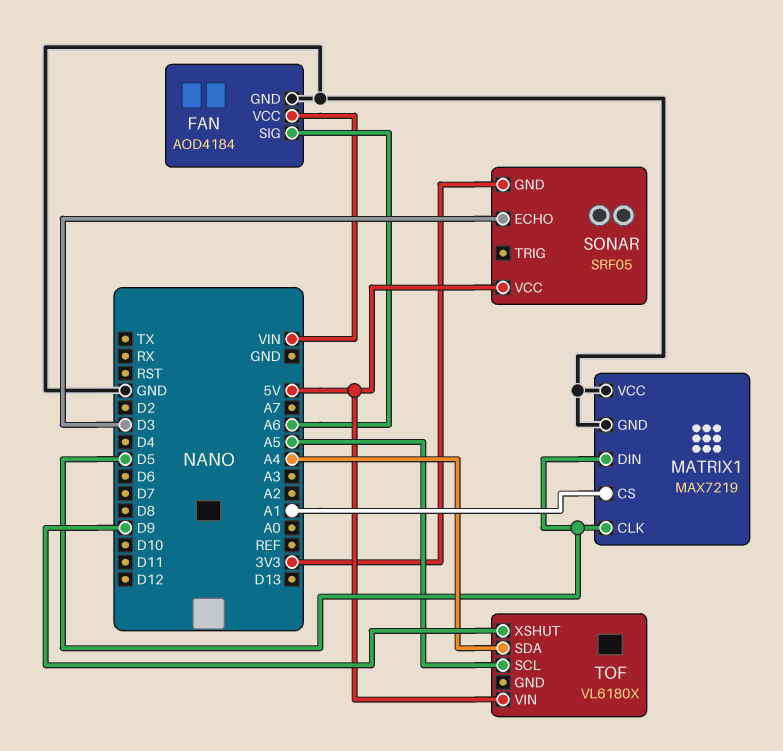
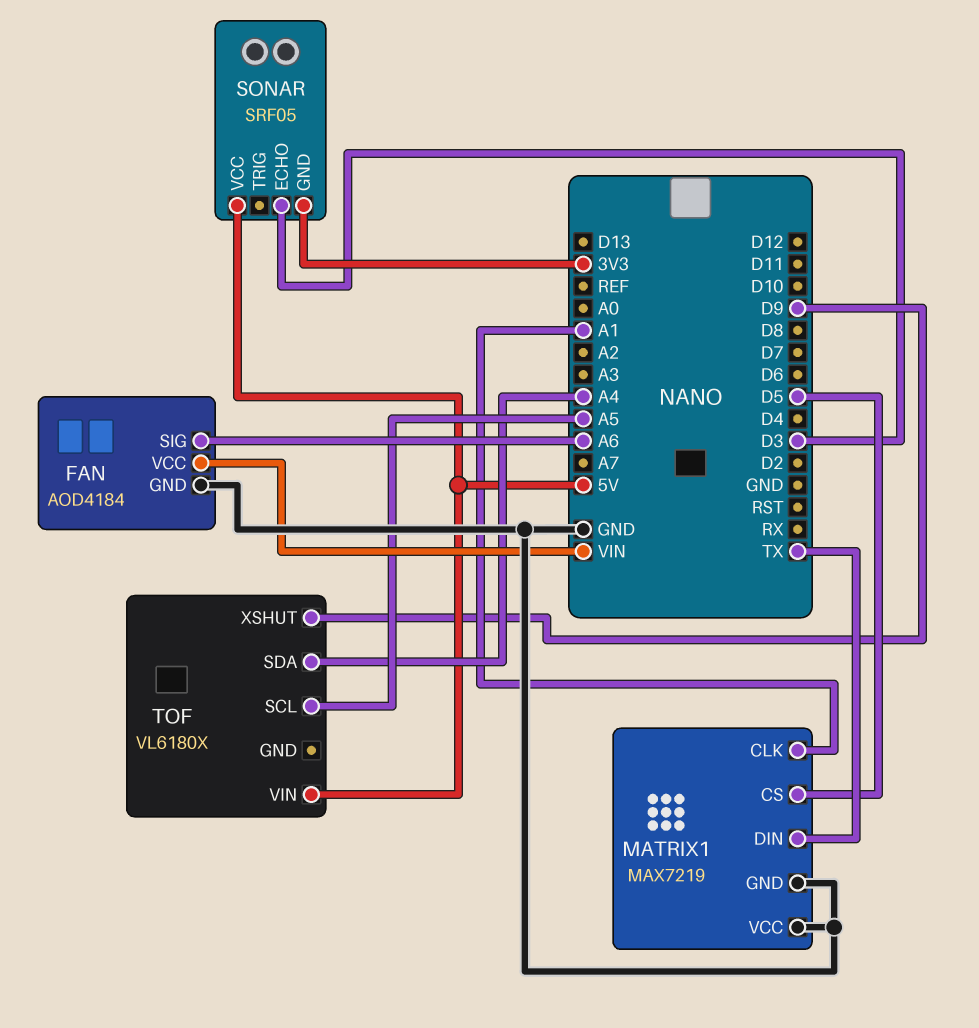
MATRIX1 pin CLK: D5 -> A1
MATRIX1 pin CS: A1 -> D5
MATRIX1 pin DIN: D5 -> TX

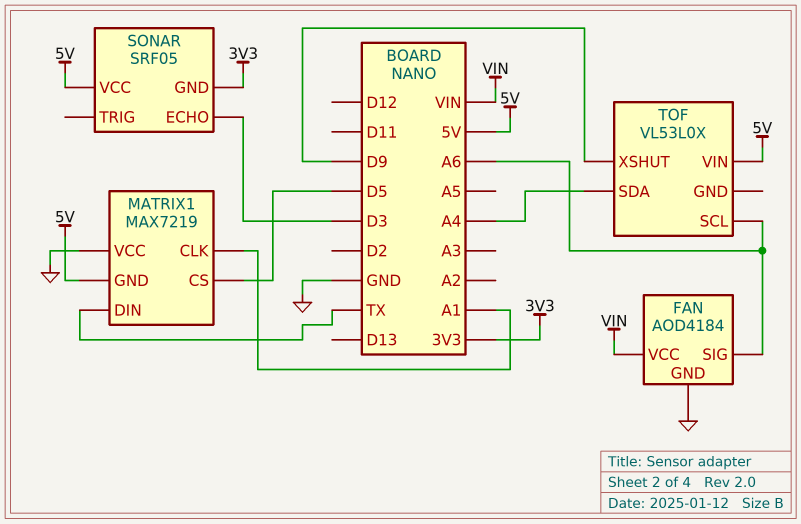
MATRIX1 pin GND: GND -> 5V
TOF: VL6180X -> VL53L0X
TOF pin SCL: A5 -> A6

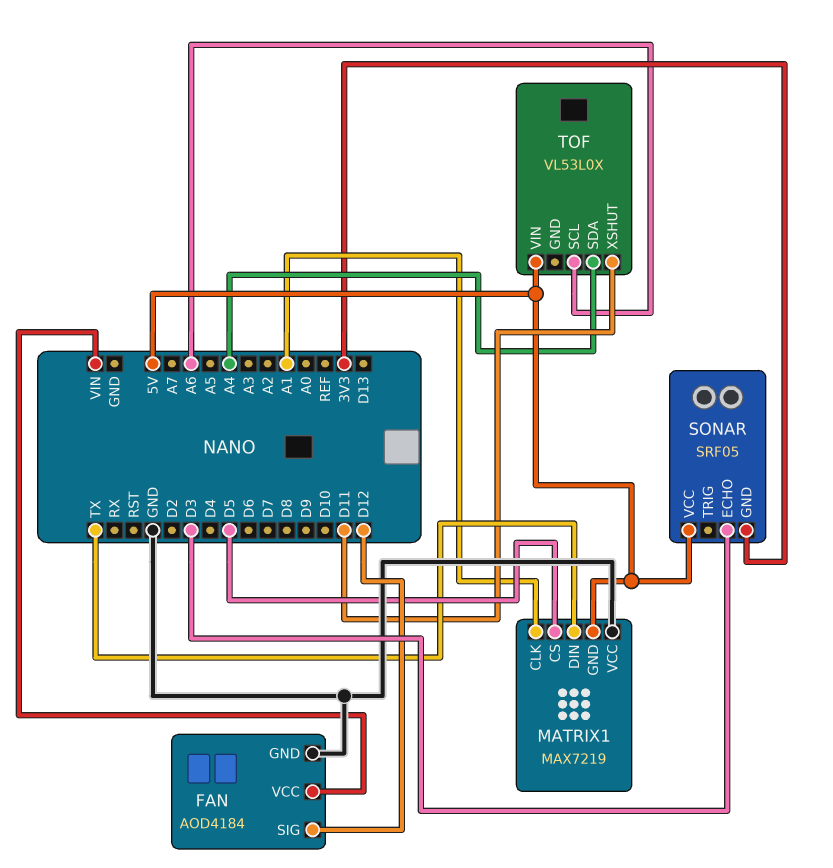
FAN pin SIG: A6 -> D12
TOF pin XSHUT: D9 -> D11

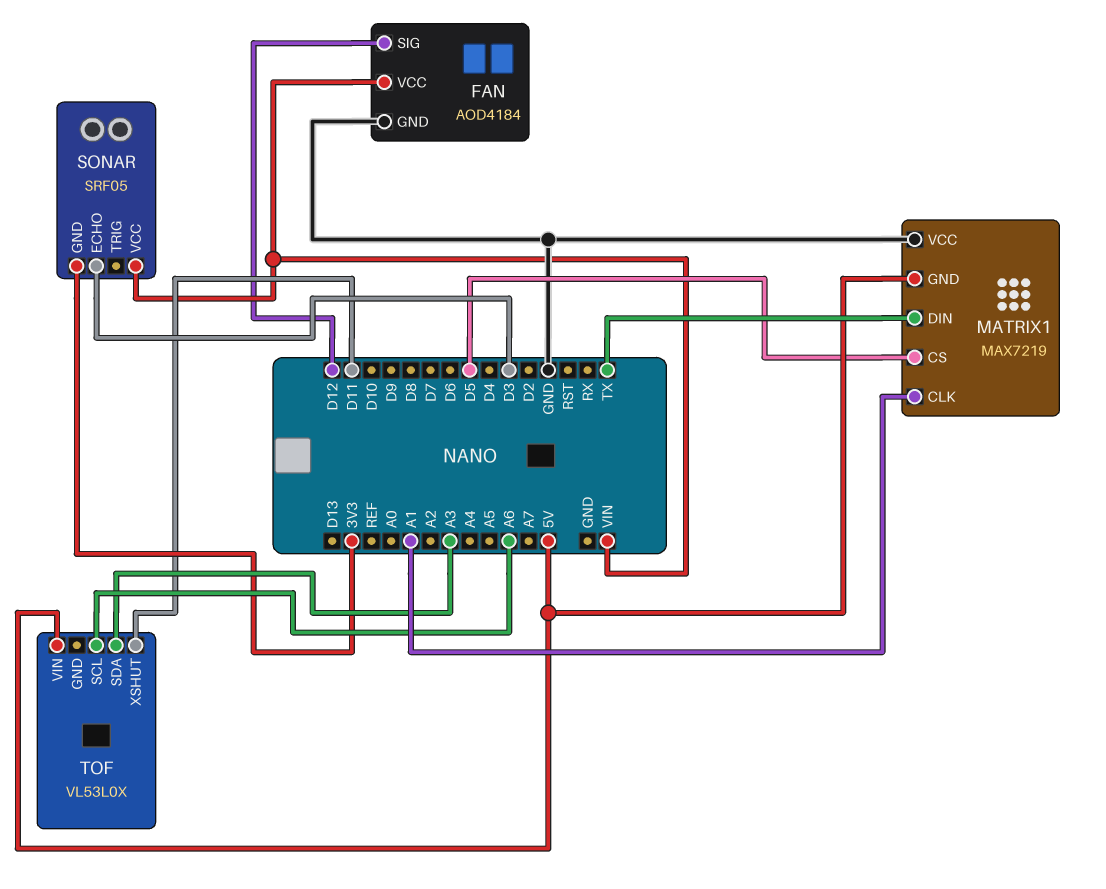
SONAR pin VCC: 5V -> VIN
TOF pin SDA: A4 -> A3

